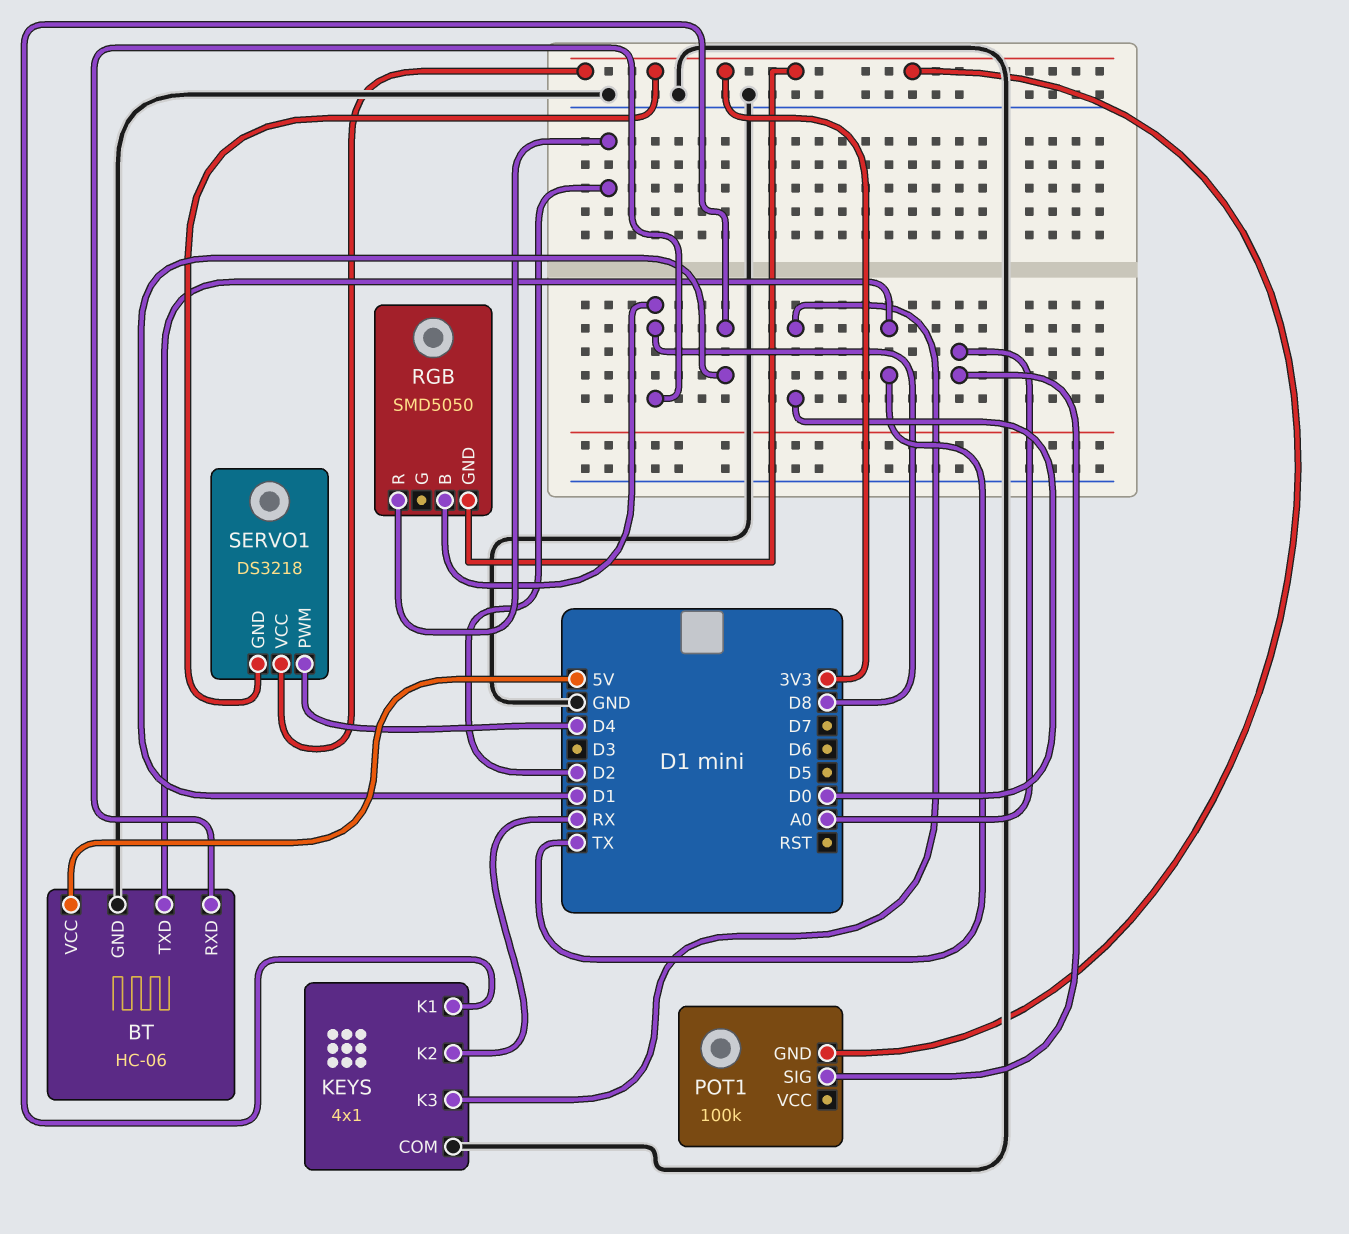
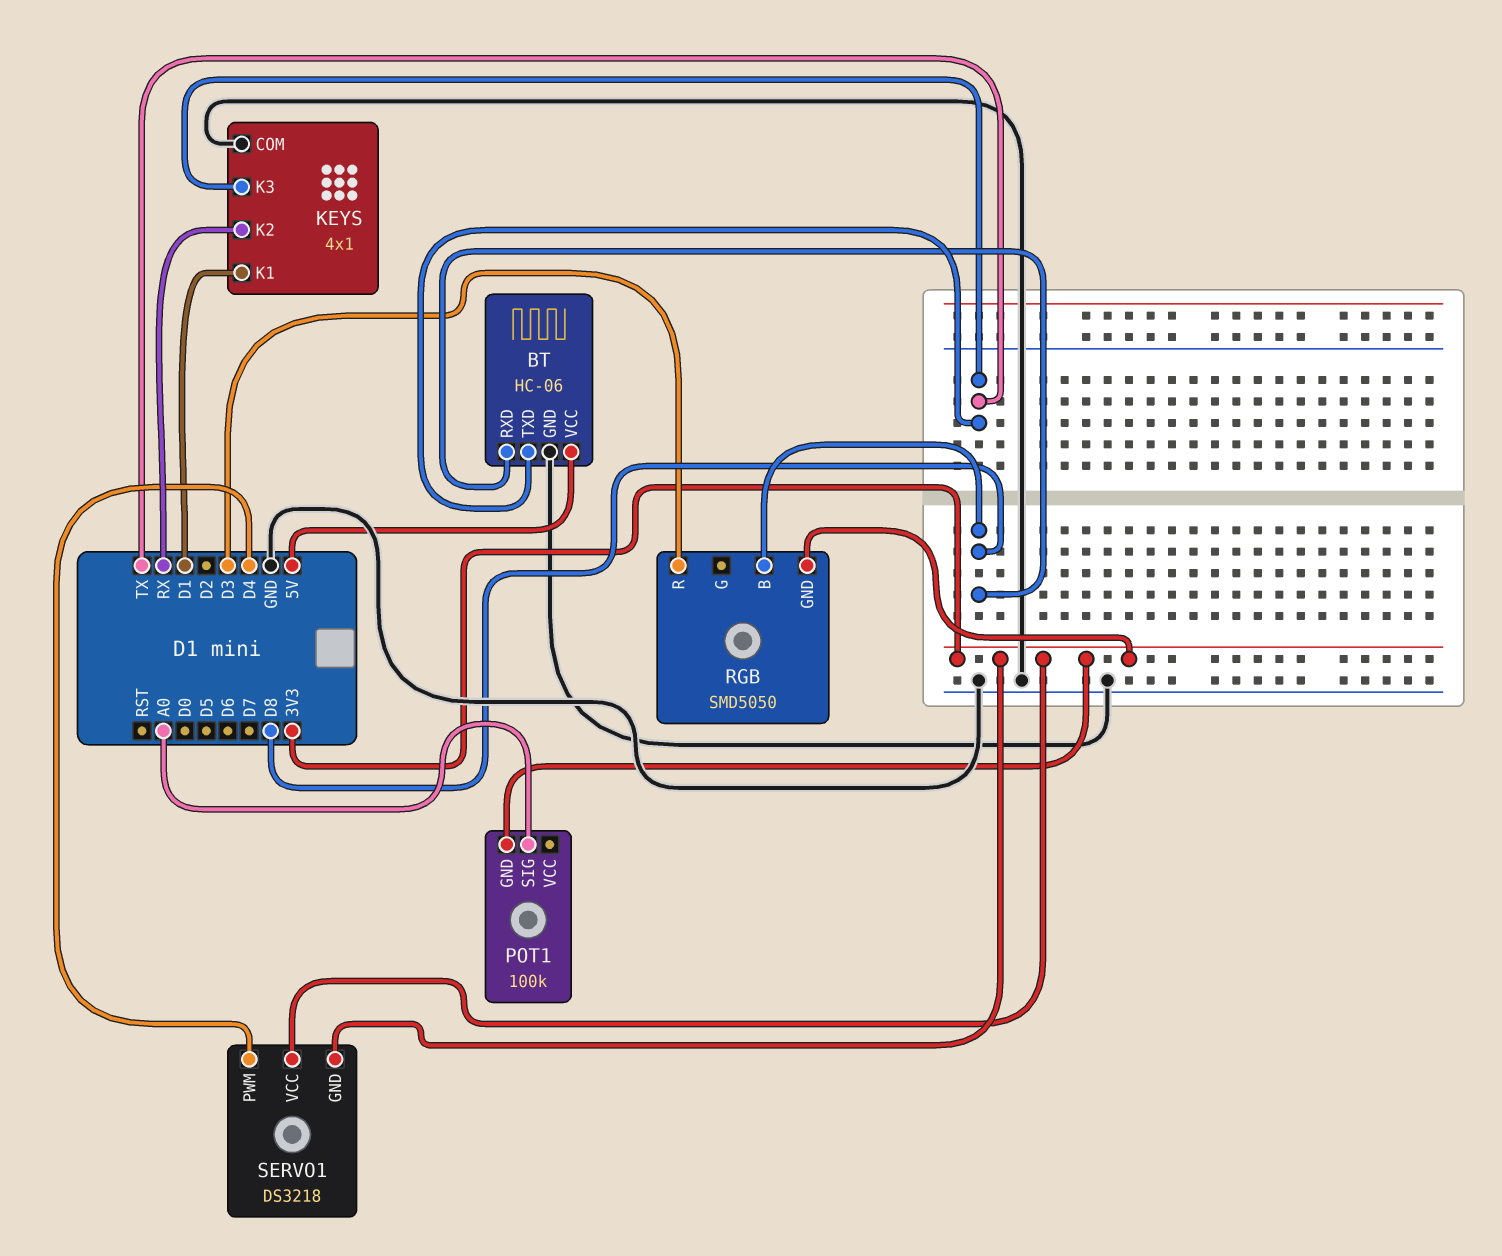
KEYS pin K3: D0 -> TX
RGB pin R: D2 -> D3

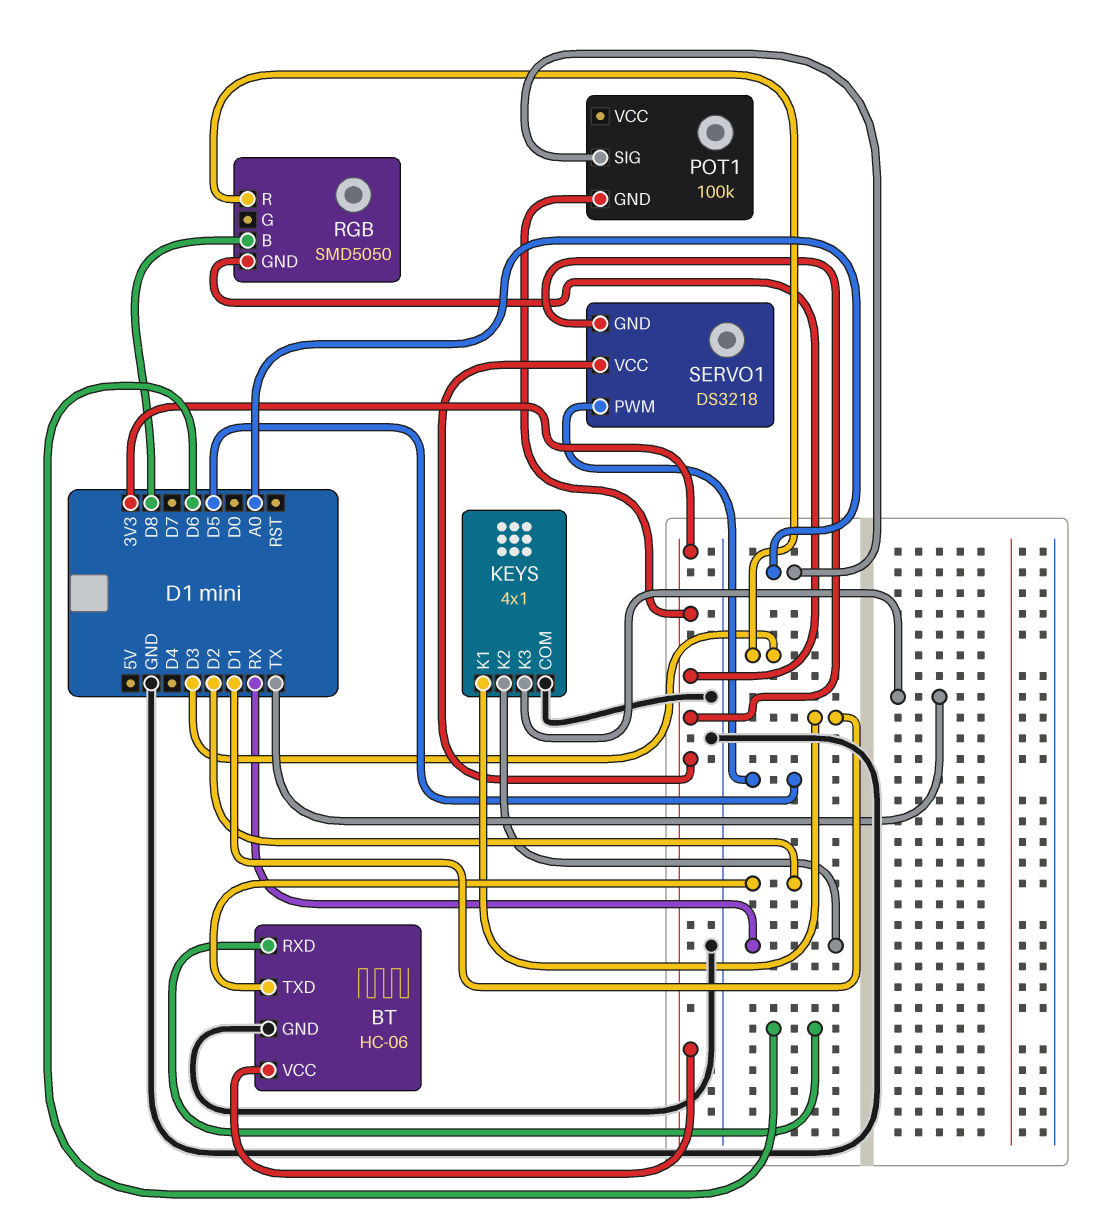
BT pin RXD: D8 -> D6
BT pin TXD: TX -> D2
BT pin VCC: 5V -> 3V3
SERVO1 pin PWM: D4 -> D5

